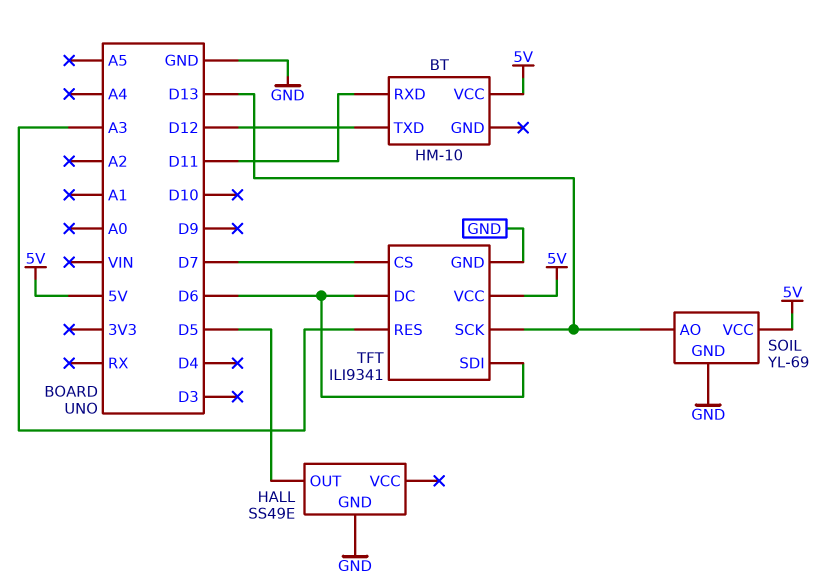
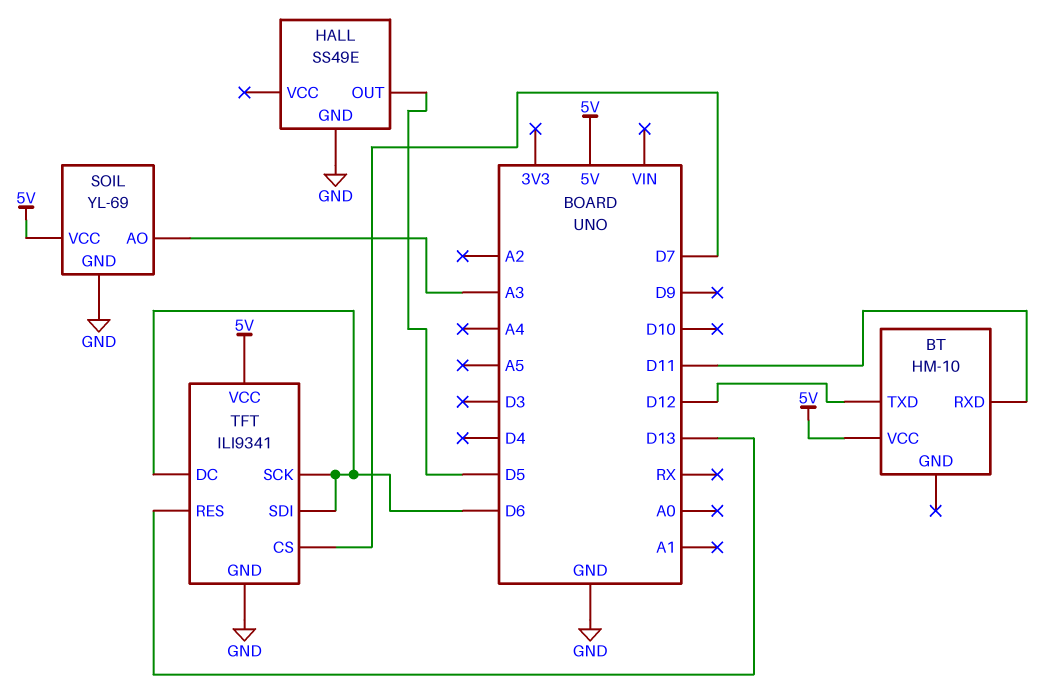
SOIL pin AO: D13 -> A3
TFT pin RES: A3 -> D13
TFT pin SCK: D13 -> D6

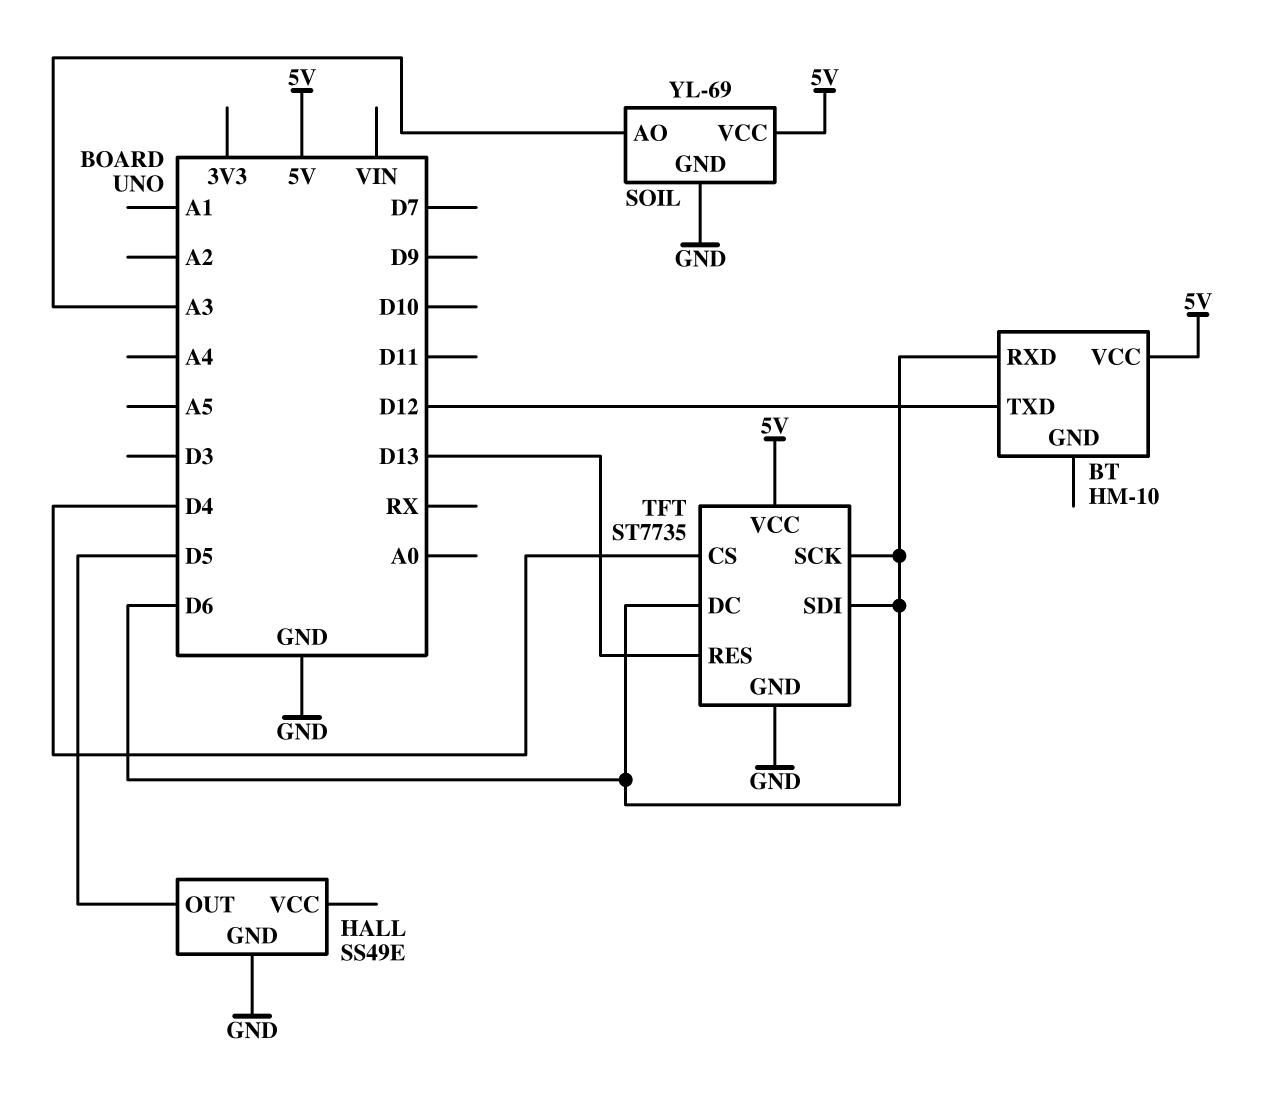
BT pin RXD: D11 -> D6
TFT: ILI9341 -> ST7735
TFT pin CS: D7 -> D4

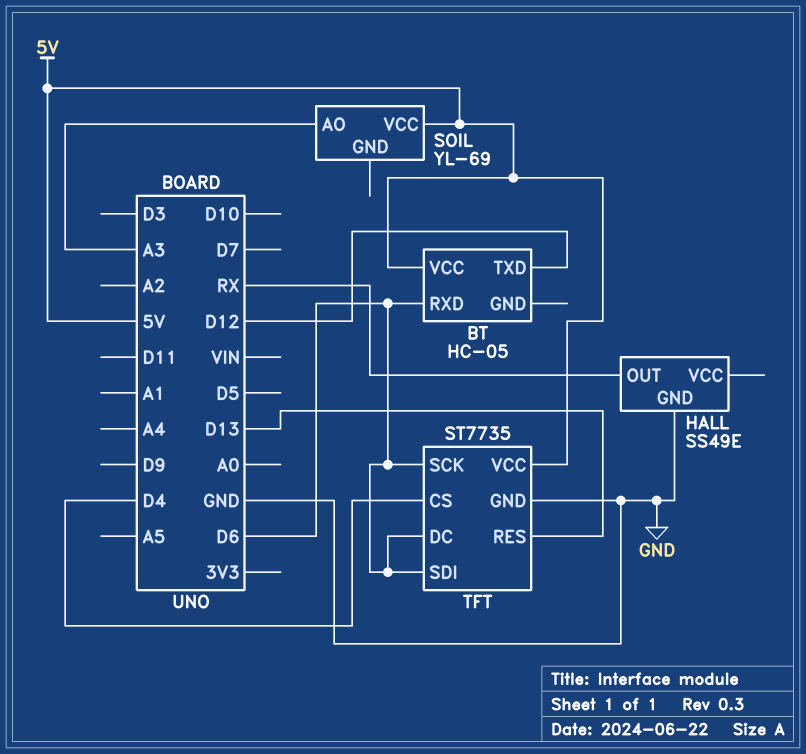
BT: HM-10 -> HC-05
HALL pin OUT: D5 -> RX
SOIL pin GND: GND -> none

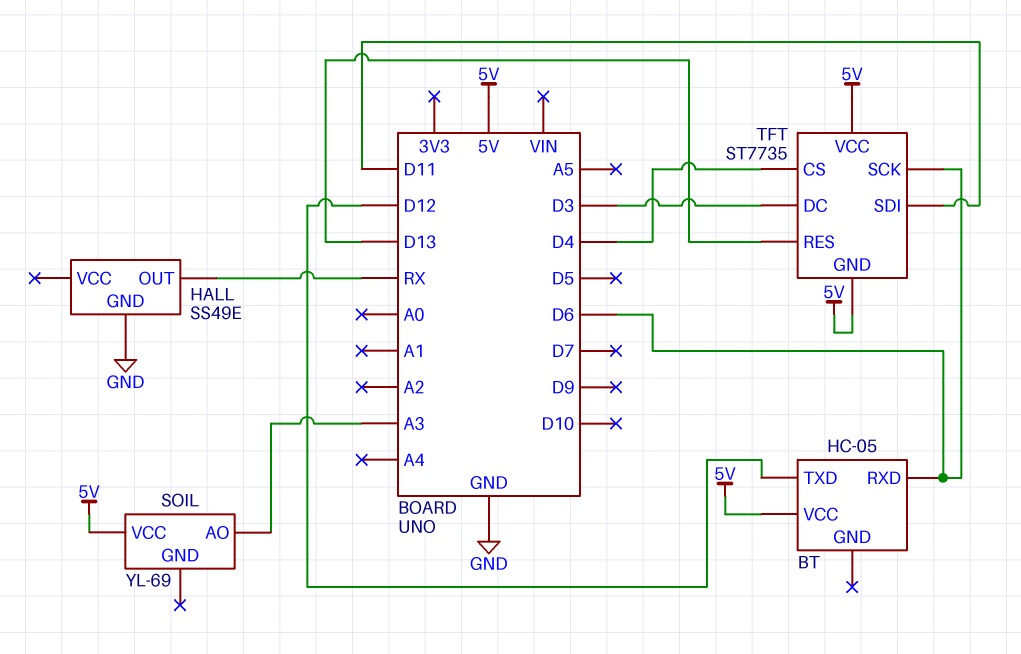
TFT pin DC: D6 -> D3
TFT pin GND: GND -> 5V
TFT pin SDI: D6 -> D11

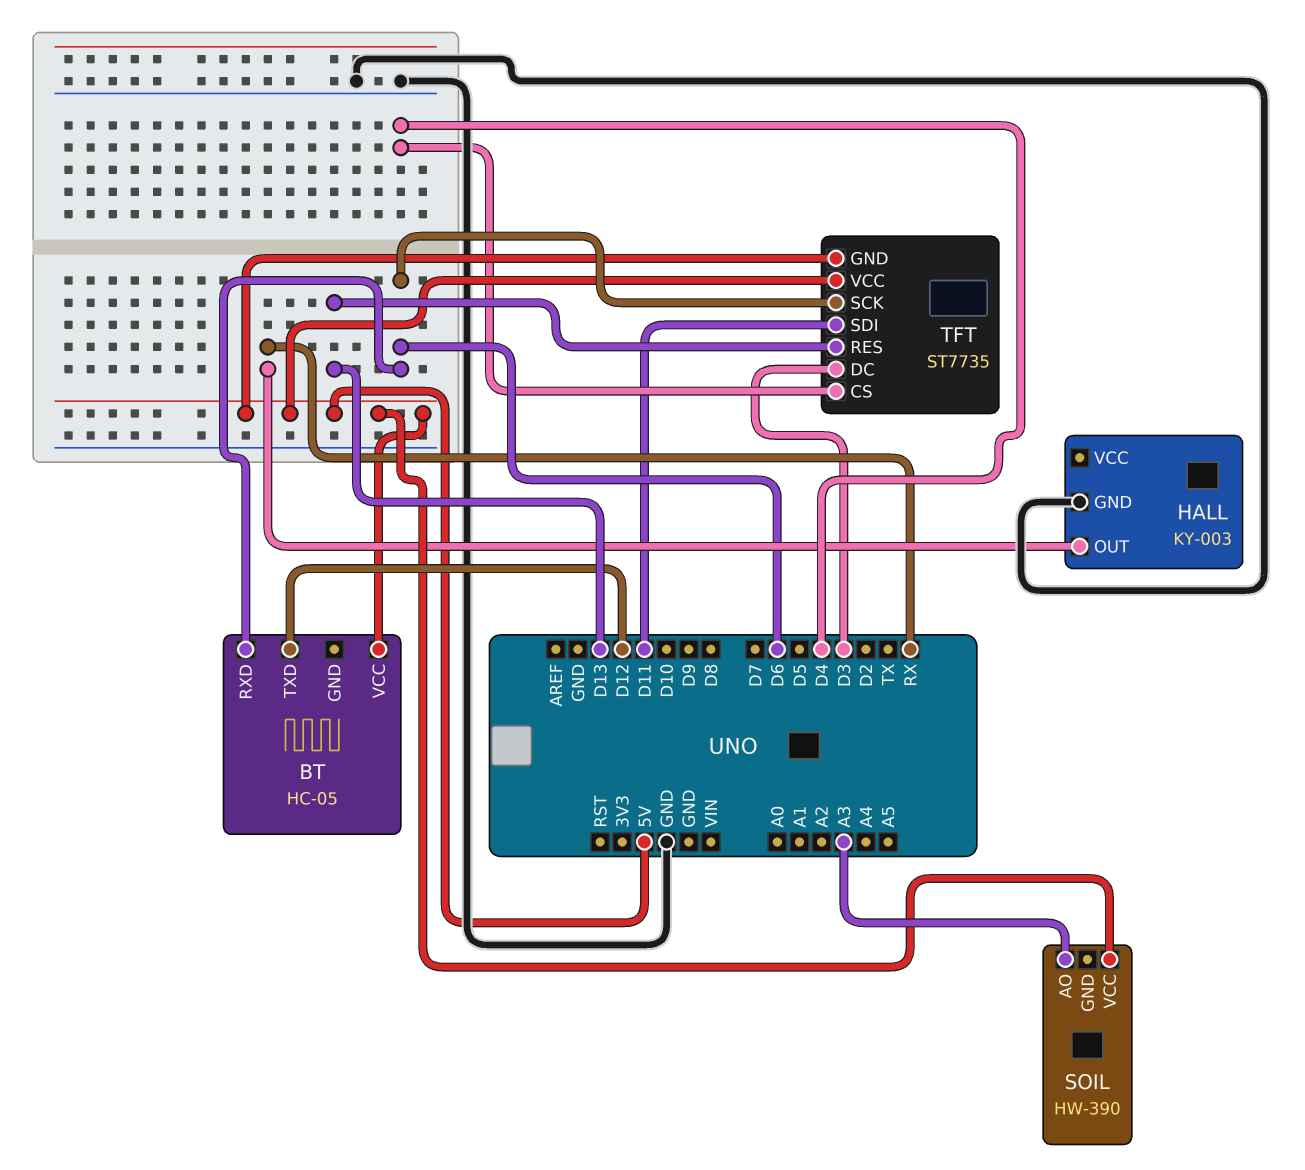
HALL: SS49E -> KY-003
SOIL: YL-69 -> HW-390

